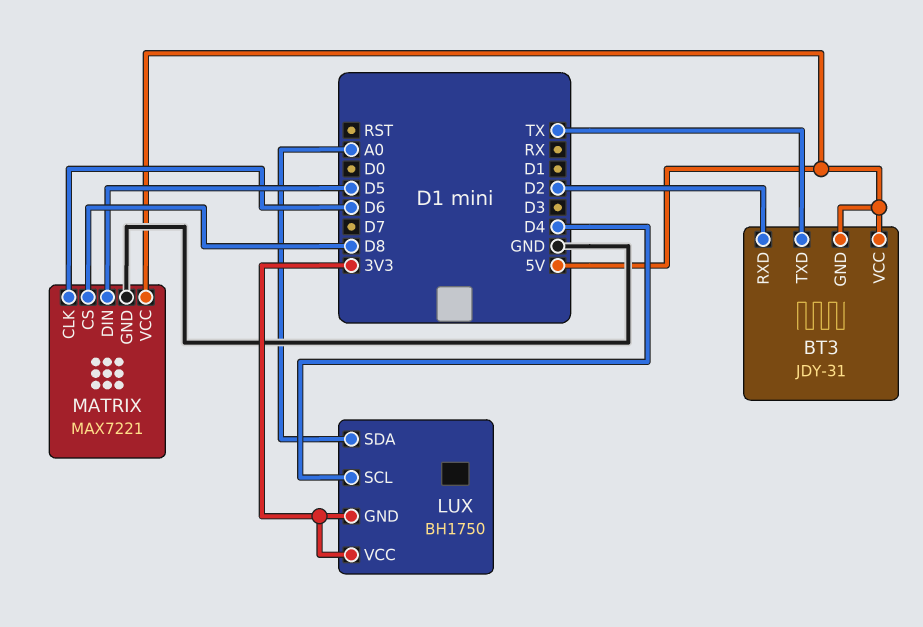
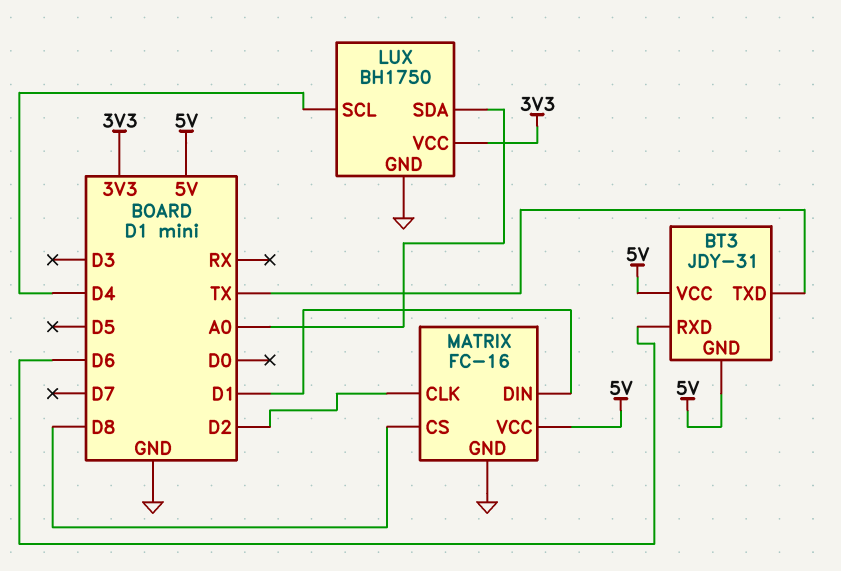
BT3 pin RXD: D2 -> D6
LUX pin GND: 3V3 -> GND
MATRIX: MAX7221 -> FC-16
MATRIX pin CLK: D6 -> D2
MATRIX pin DIN: D5 -> D1

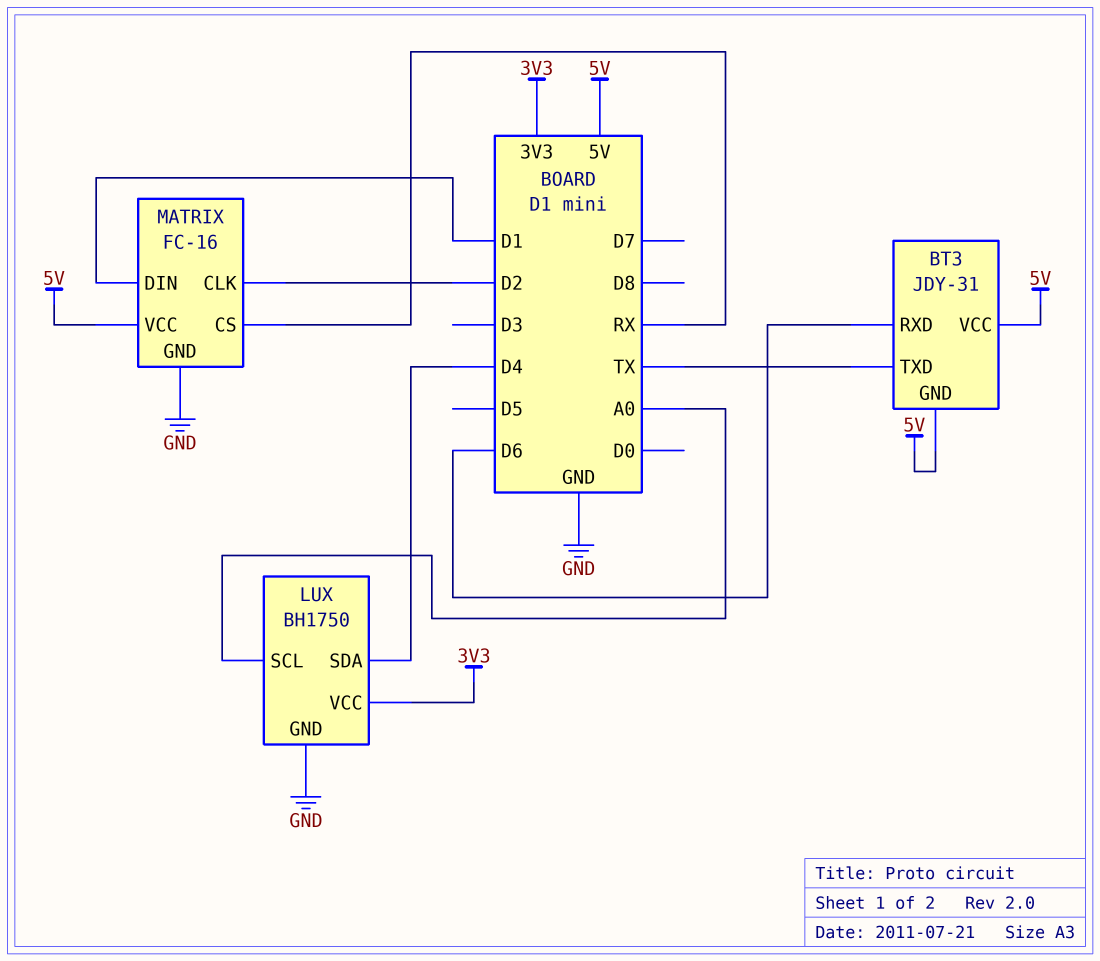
LUX pin SCL: D4 -> A0
LUX pin SDA: A0 -> D4
MATRIX pin CS: D8 -> RX

